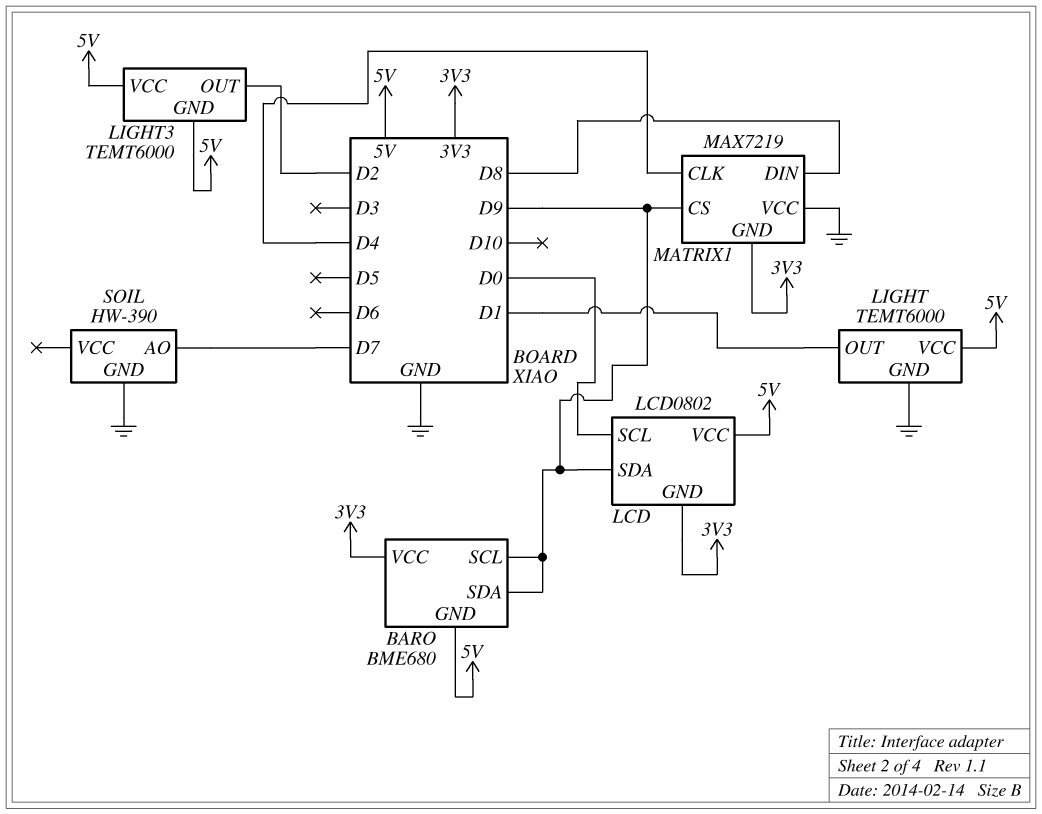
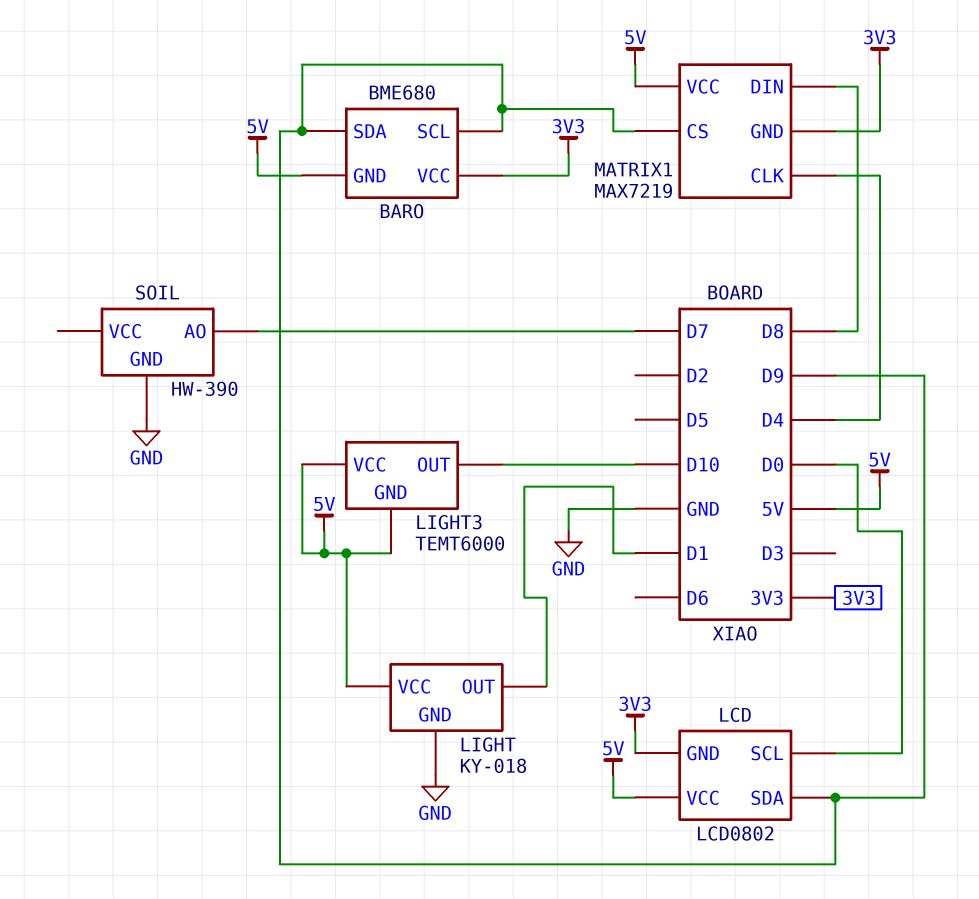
LIGHT: TEMT6000 -> KY-018
LIGHT3 pin OUT: D2 -> D10
MATRIX1 pin VCC: GND -> 5V

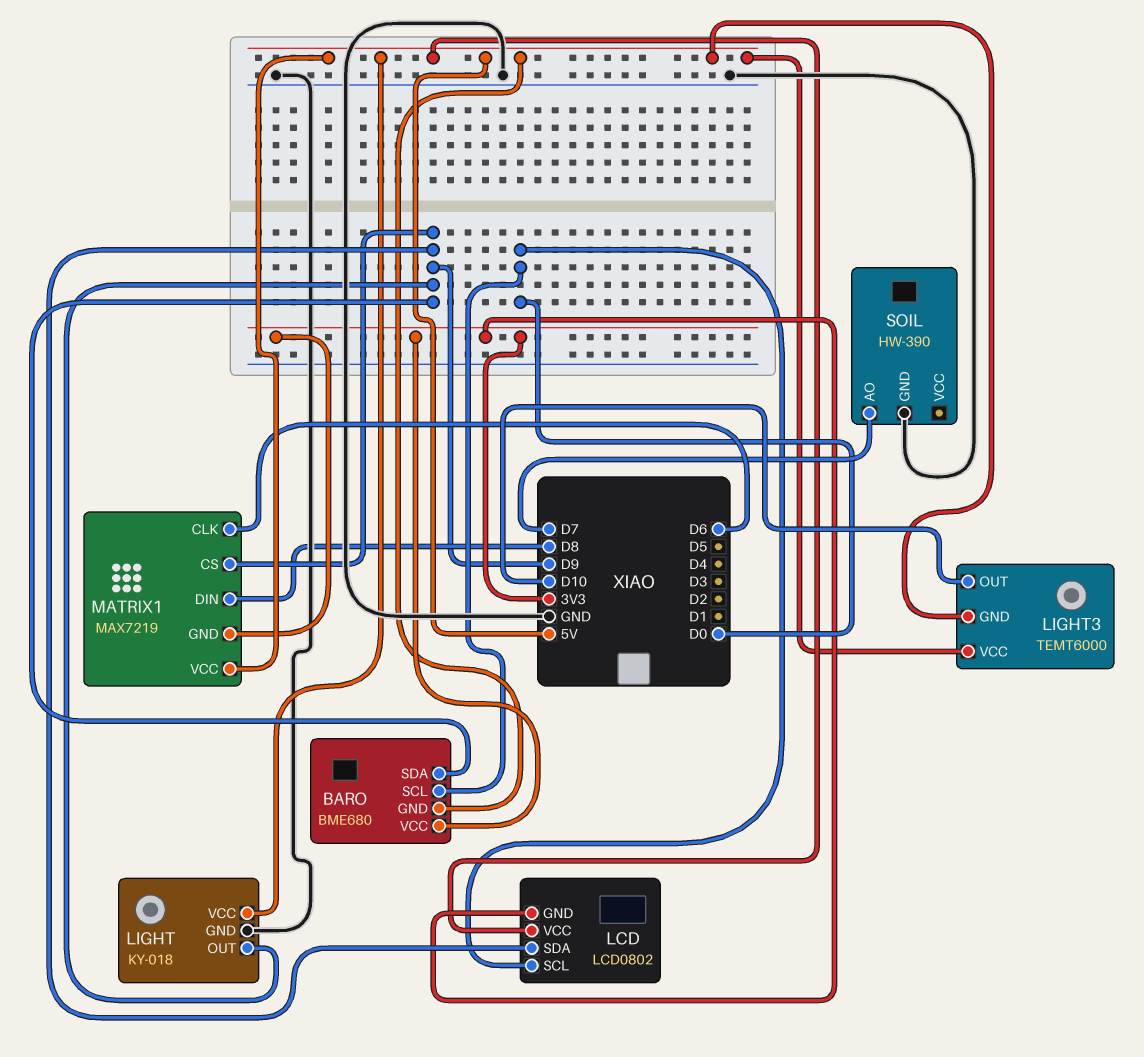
BARO pin SCL: D9 -> D0
LIGHT pin OUT: D1 -> D9
MATRIX1 pin CLK: D4 -> D6

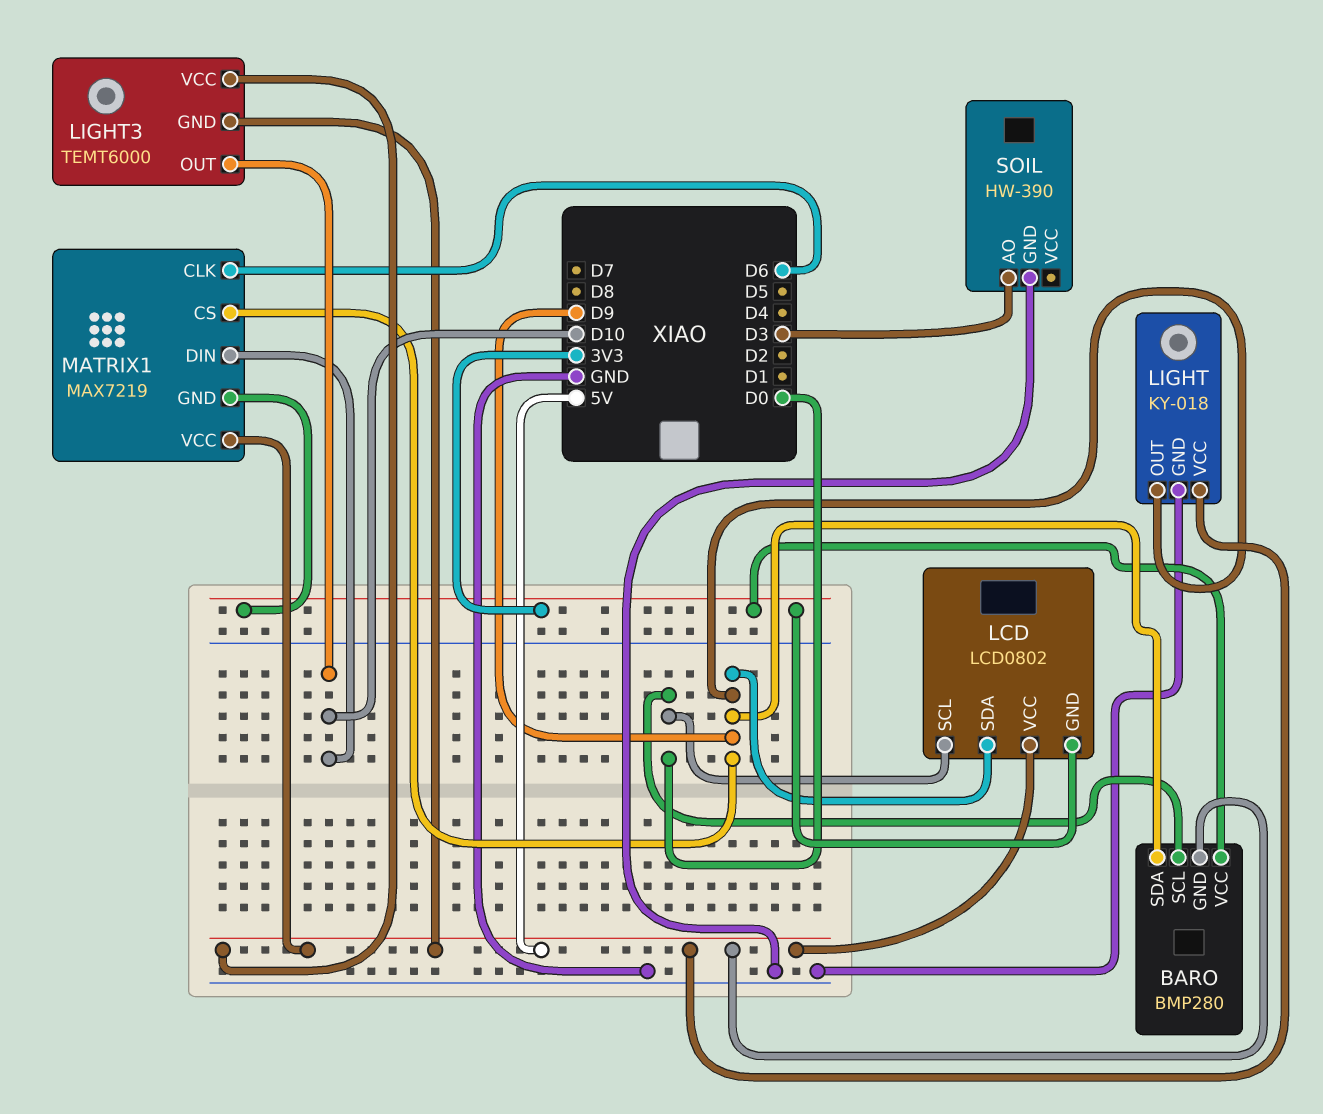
BARO: BME680 -> BMP280
MATRIX1 pin DIN: D8 -> D10
SOIL pin AO: D7 -> D3

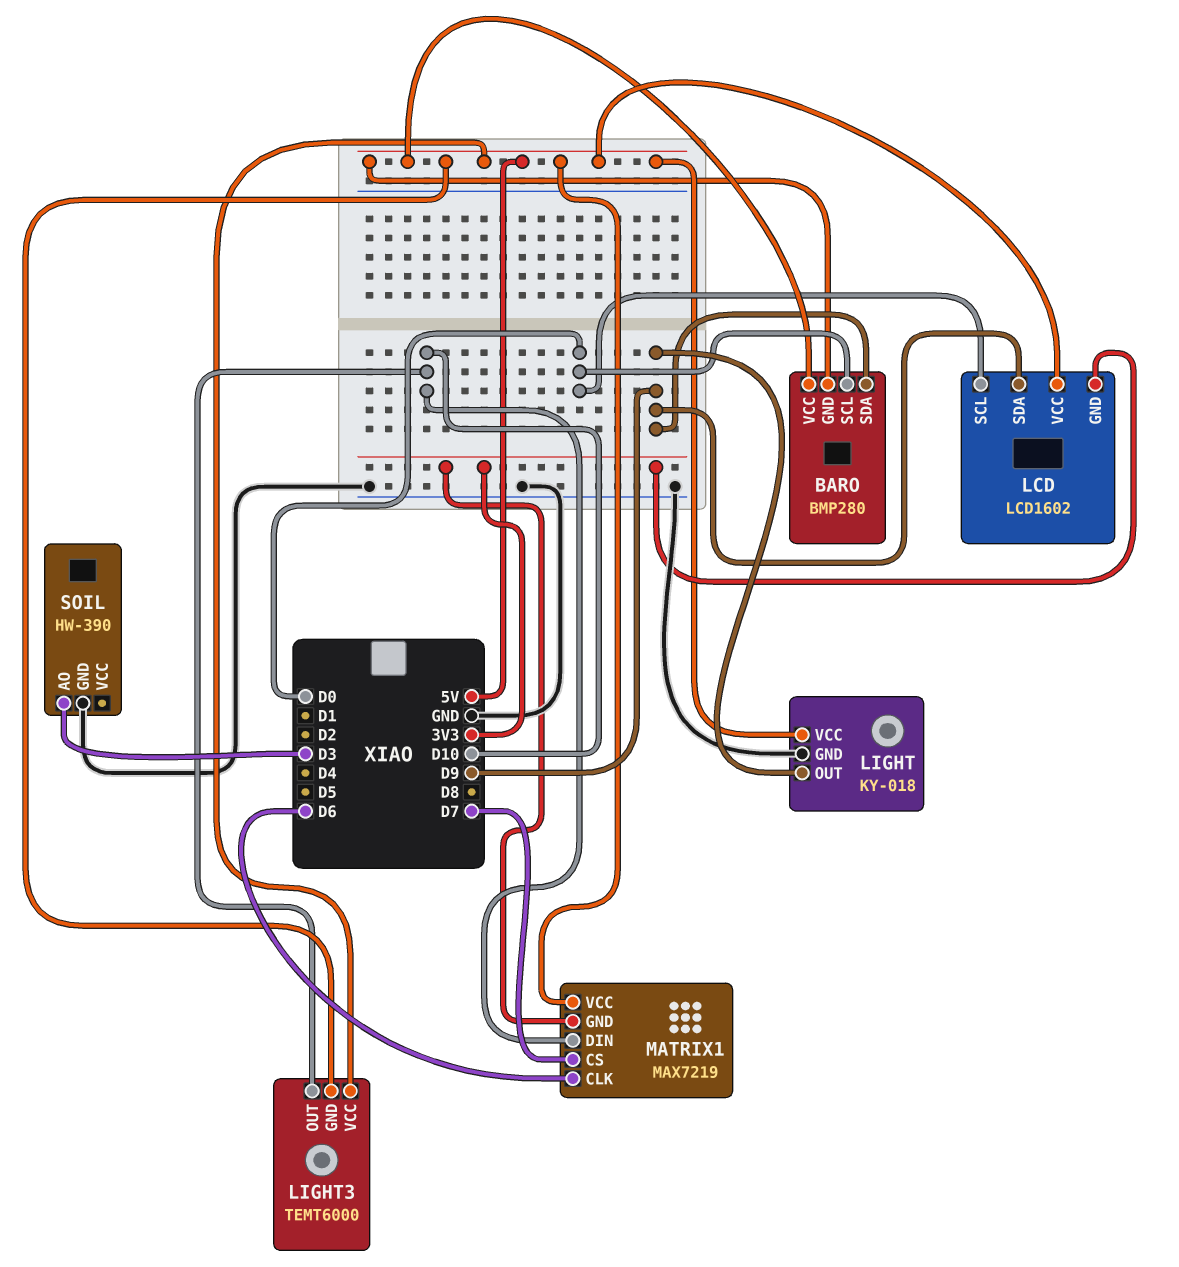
BARO pin VCC: 3V3 -> 5V
LCD: LCD0802 -> LCD1602
MATRIX1 pin CS: D9 -> D7

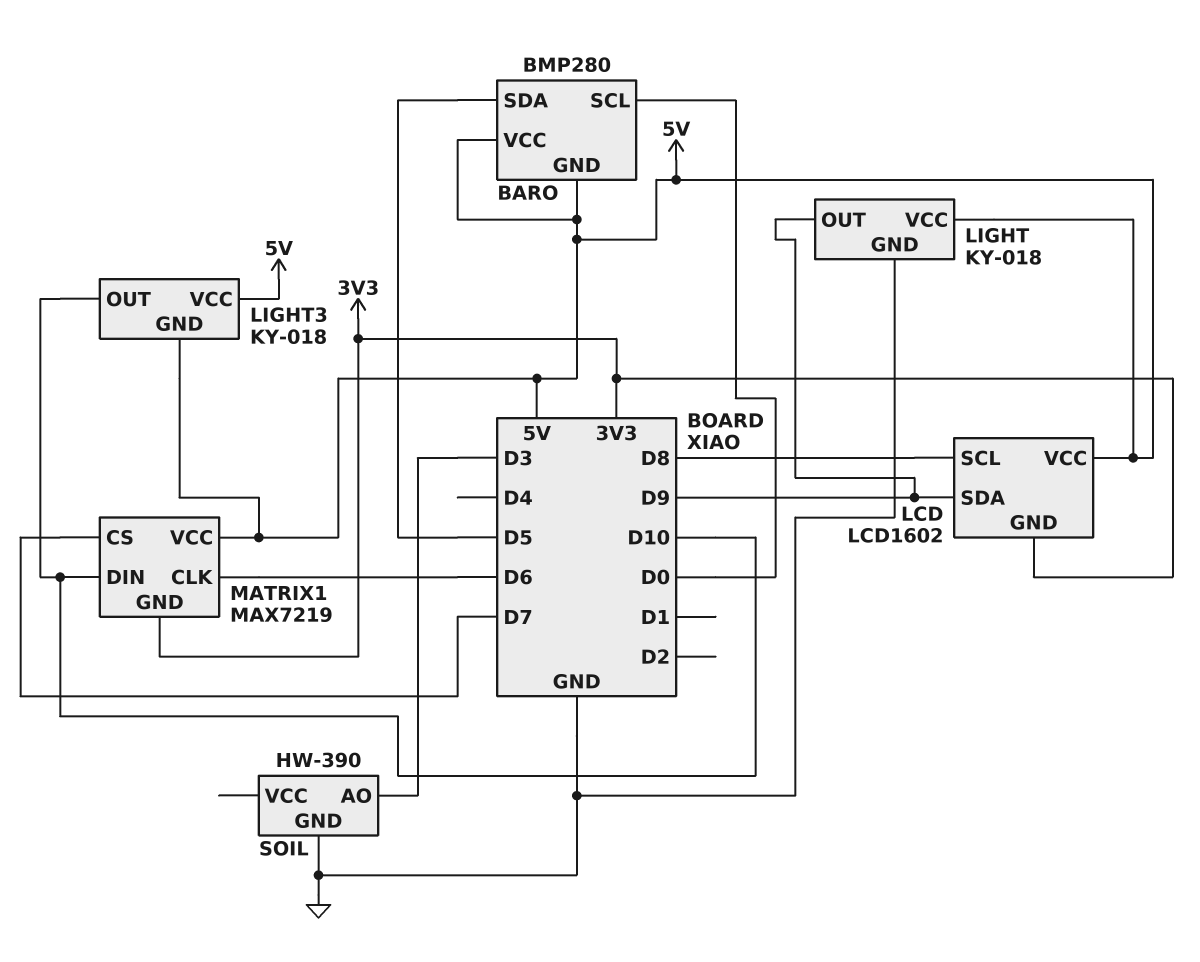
BARO pin SDA: D9 -> D5
LCD pin SCL: D0 -> D8
LIGHT3: TEMT6000 -> KY-018

